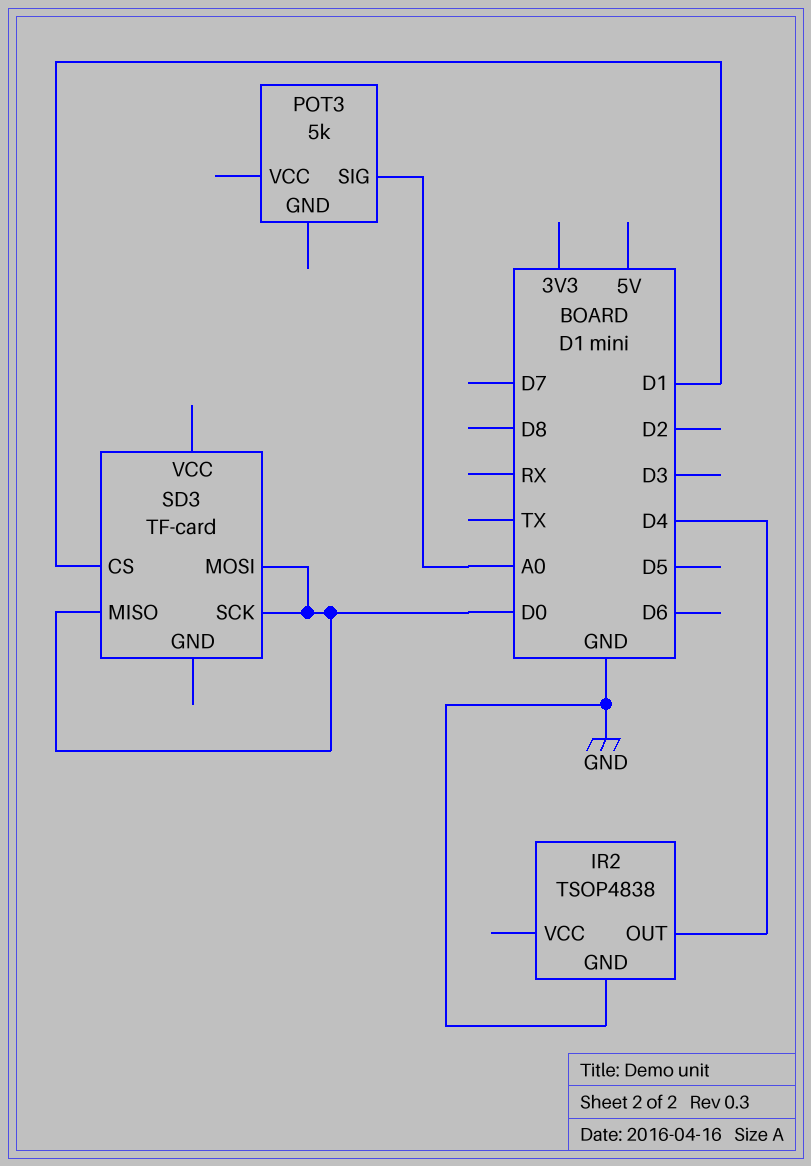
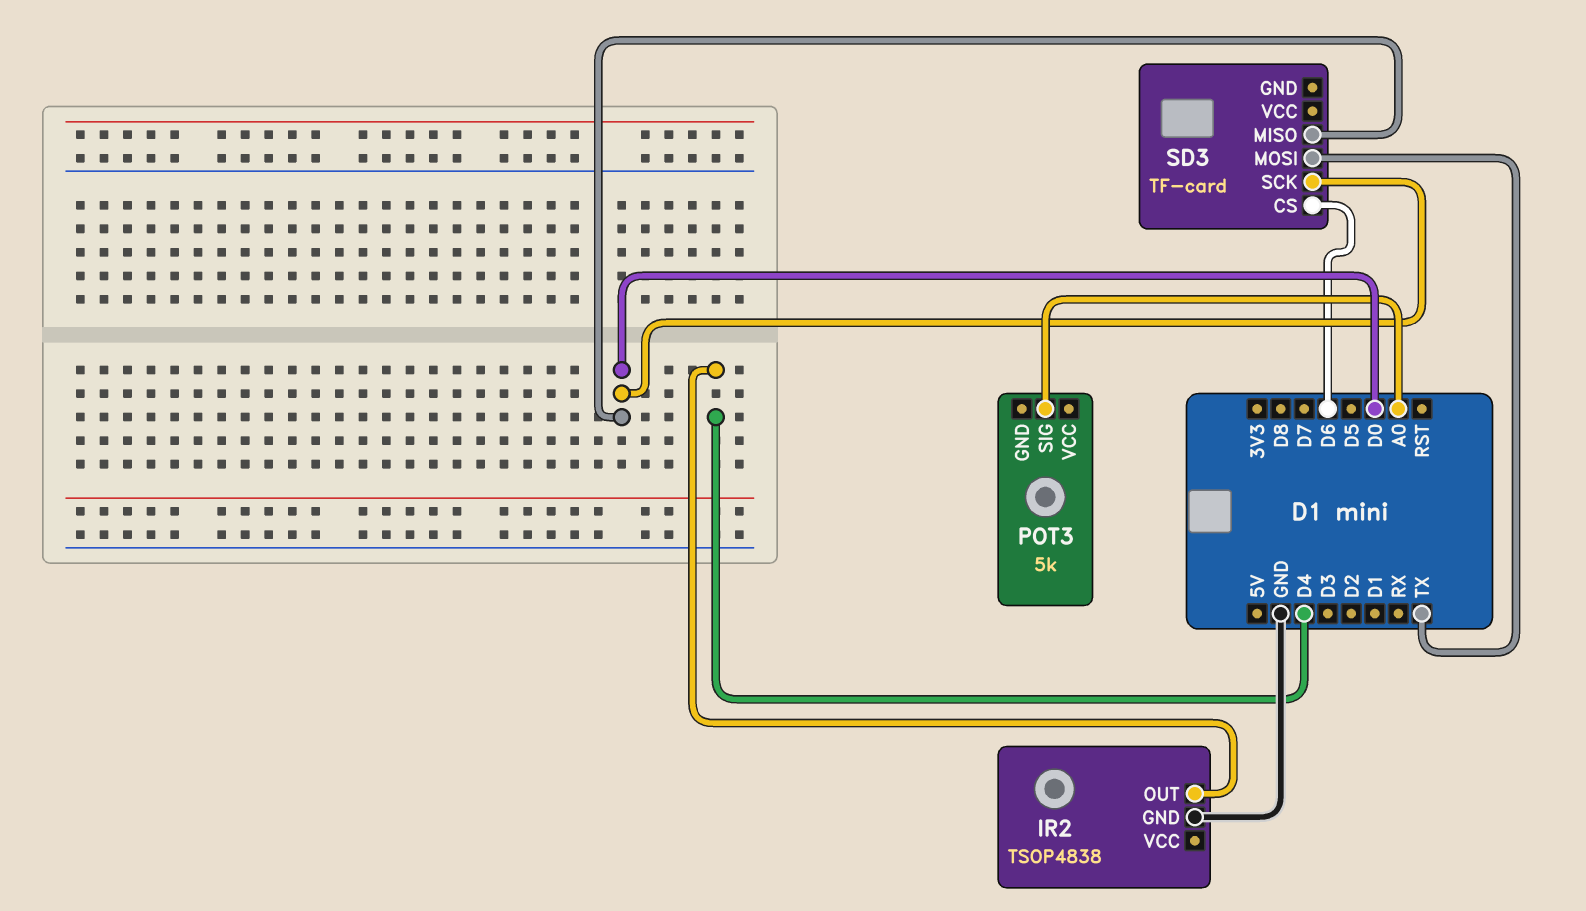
SD3 pin CS: D1 -> D6
SD3 pin MOSI: D0 -> TX

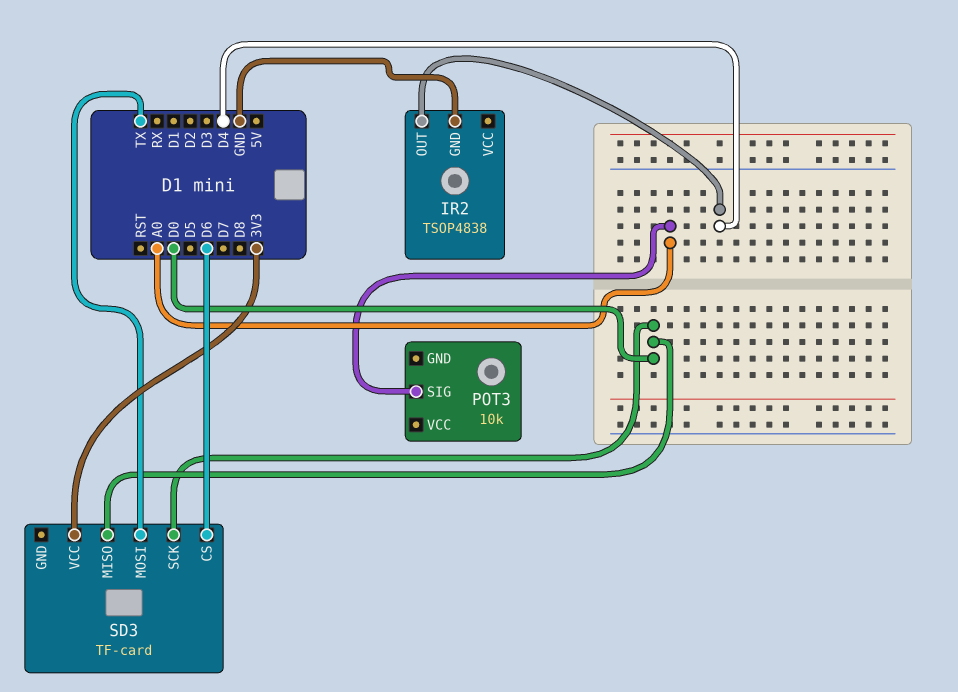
POT3: 5k -> 10k
SD3 pin VCC: none -> 3V3

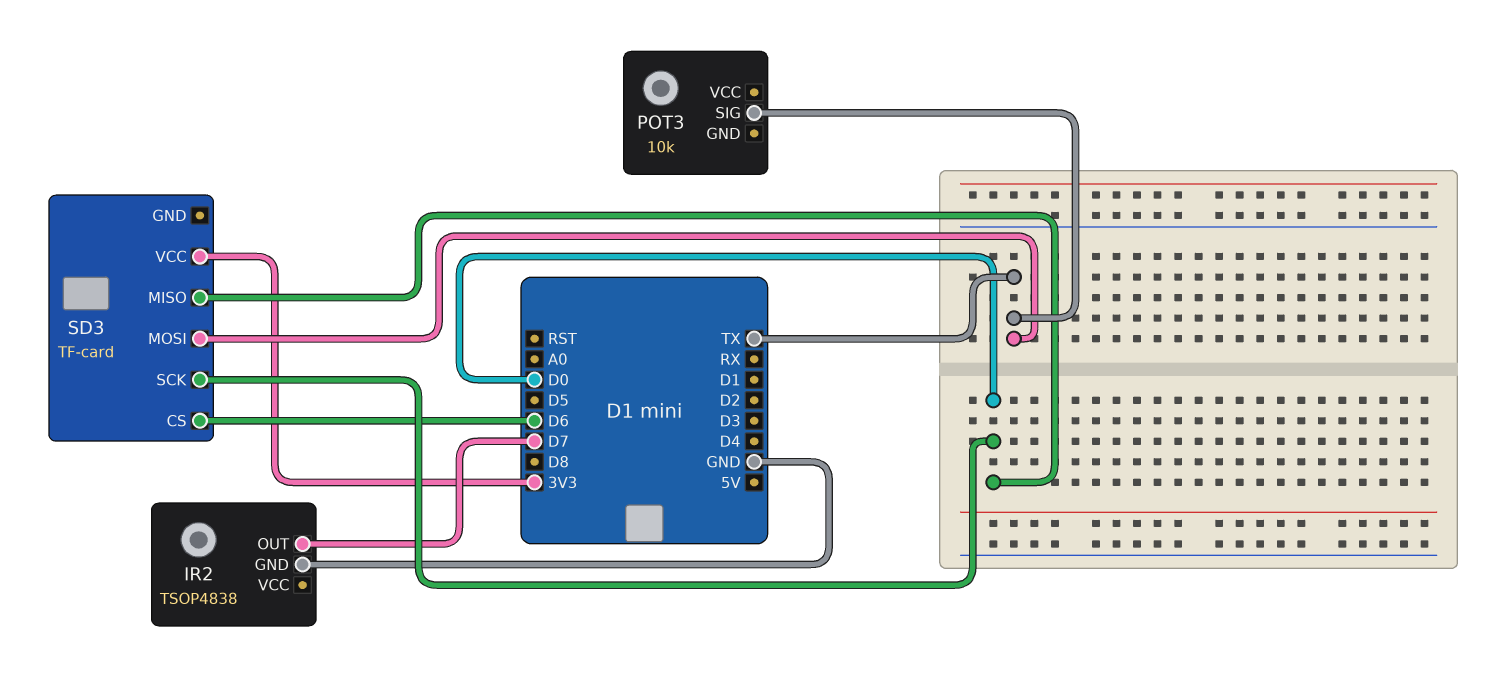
IR2 pin OUT: D4 -> D7
POT3 pin SIG: A0 -> TX

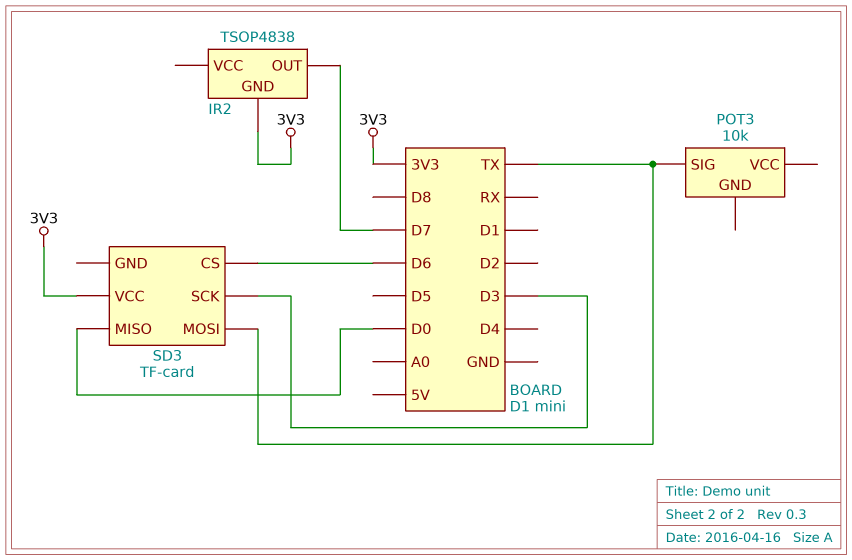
IR2 pin GND: GND -> 3V3
SD3 pin SCK: D0 -> D3

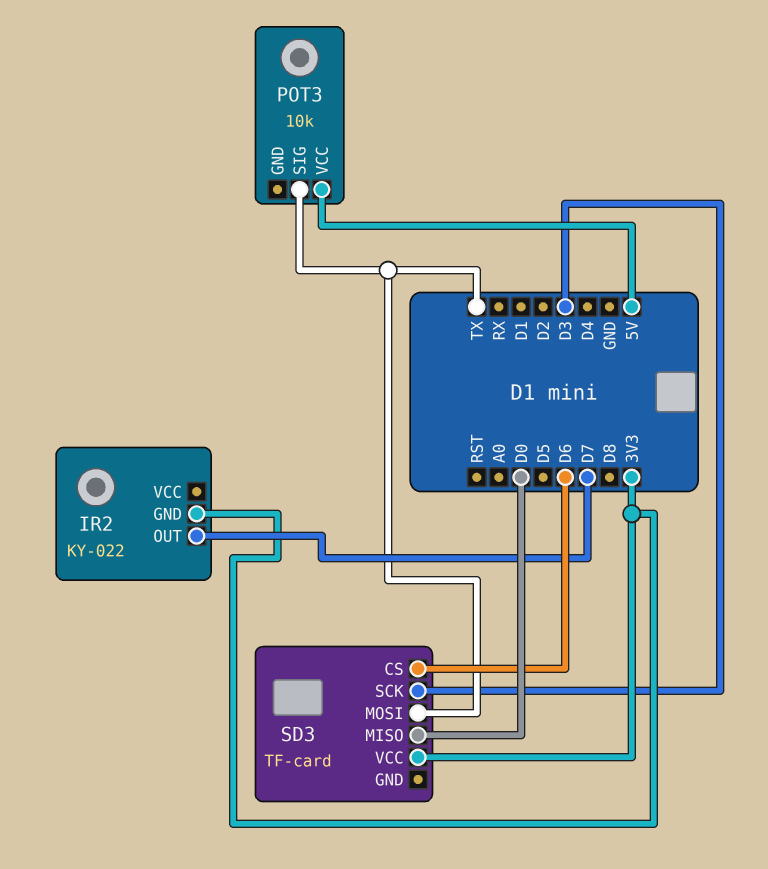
IR2: TSOP4838 -> KY-022
POT3 pin VCC: none -> 5V

